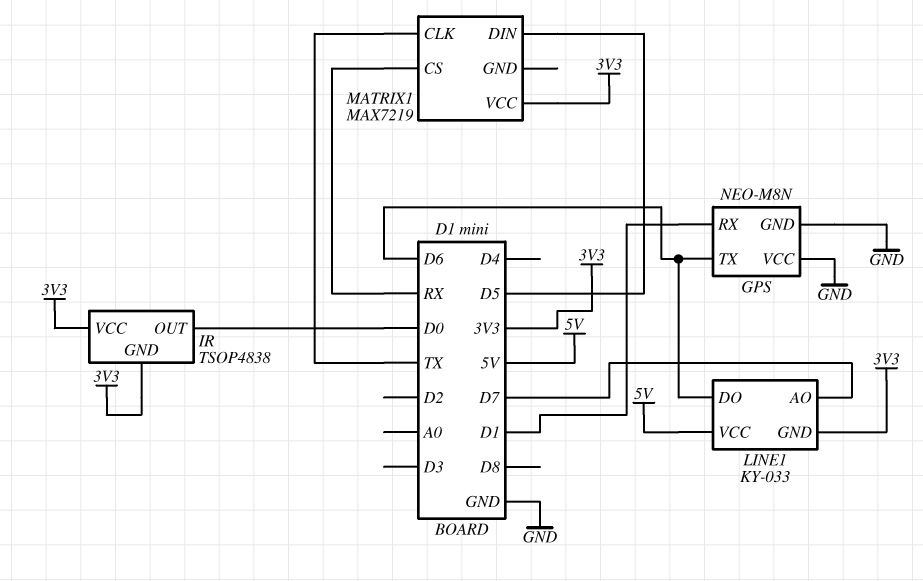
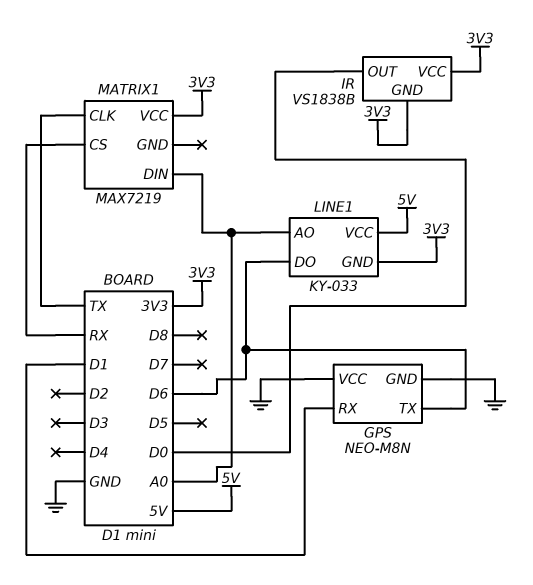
IR: TSOP4838 -> VS1838B
LINE1 pin AO: D7 -> A0
MATRIX1 pin DIN: D5 -> A0

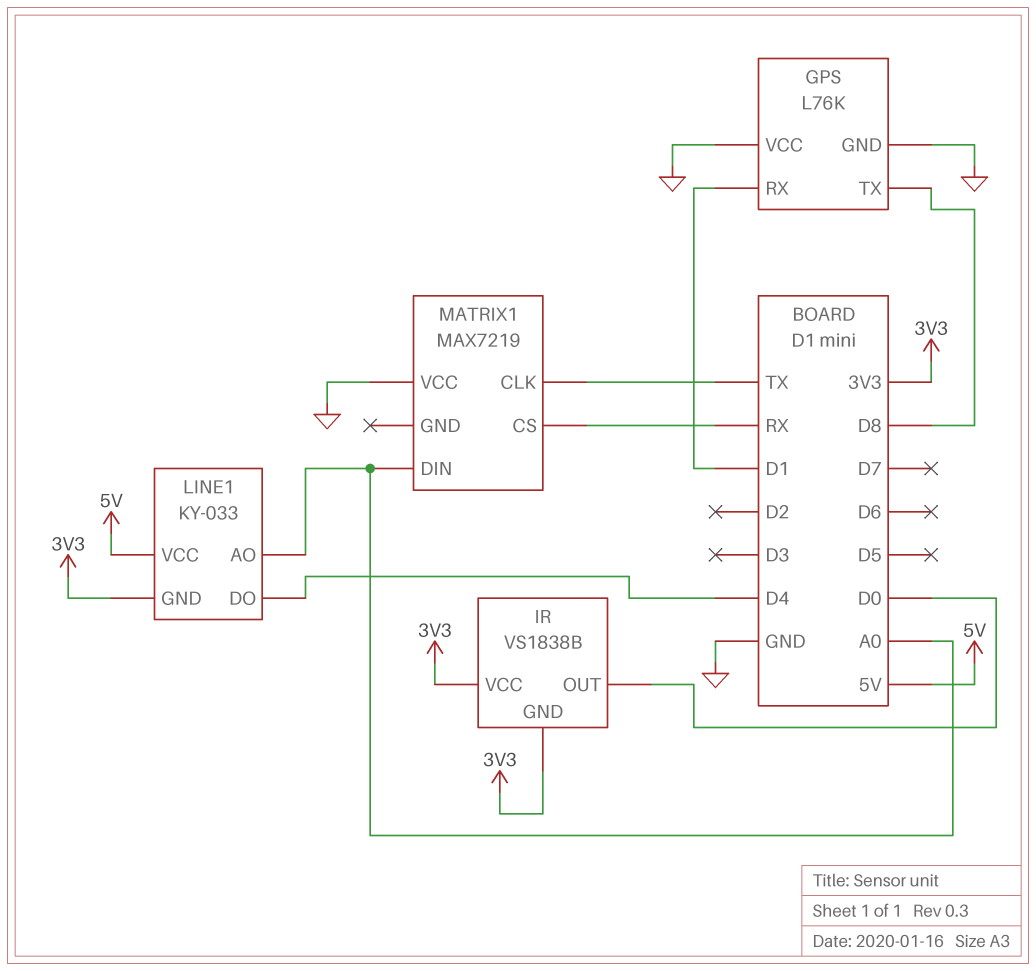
GPS: NEO-M8N -> L76K
GPS pin TX: D6 -> D8
LINE1 pin DO: D6 -> D4
MATRIX1 pin VCC: 3V3 -> GND

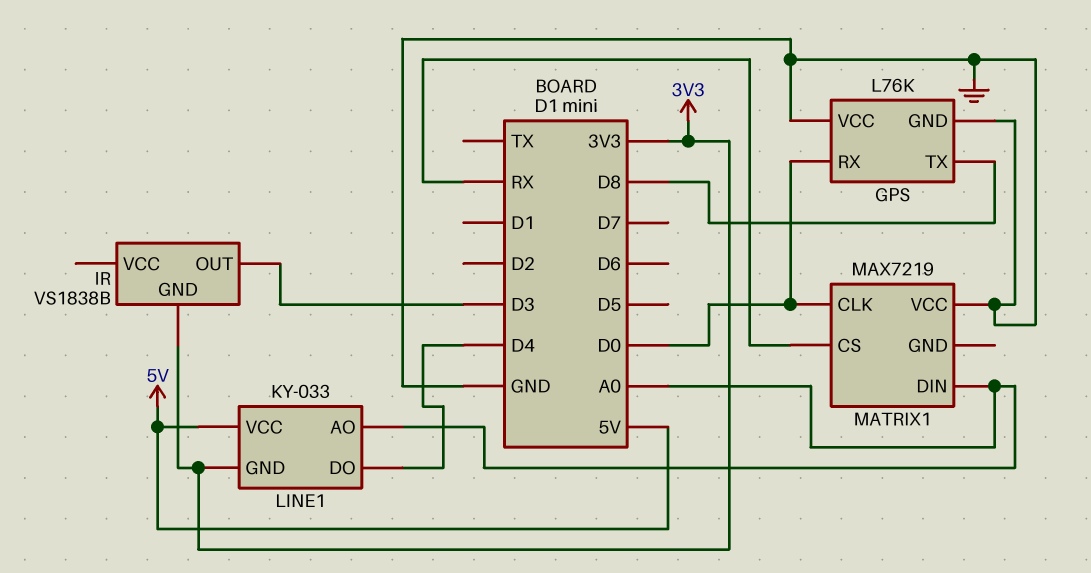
GPS pin RX: D1 -> D0
IR pin OUT: D0 -> D3
IR pin VCC: 3V3 -> none
MATRIX1 pin CLK: TX -> D0

